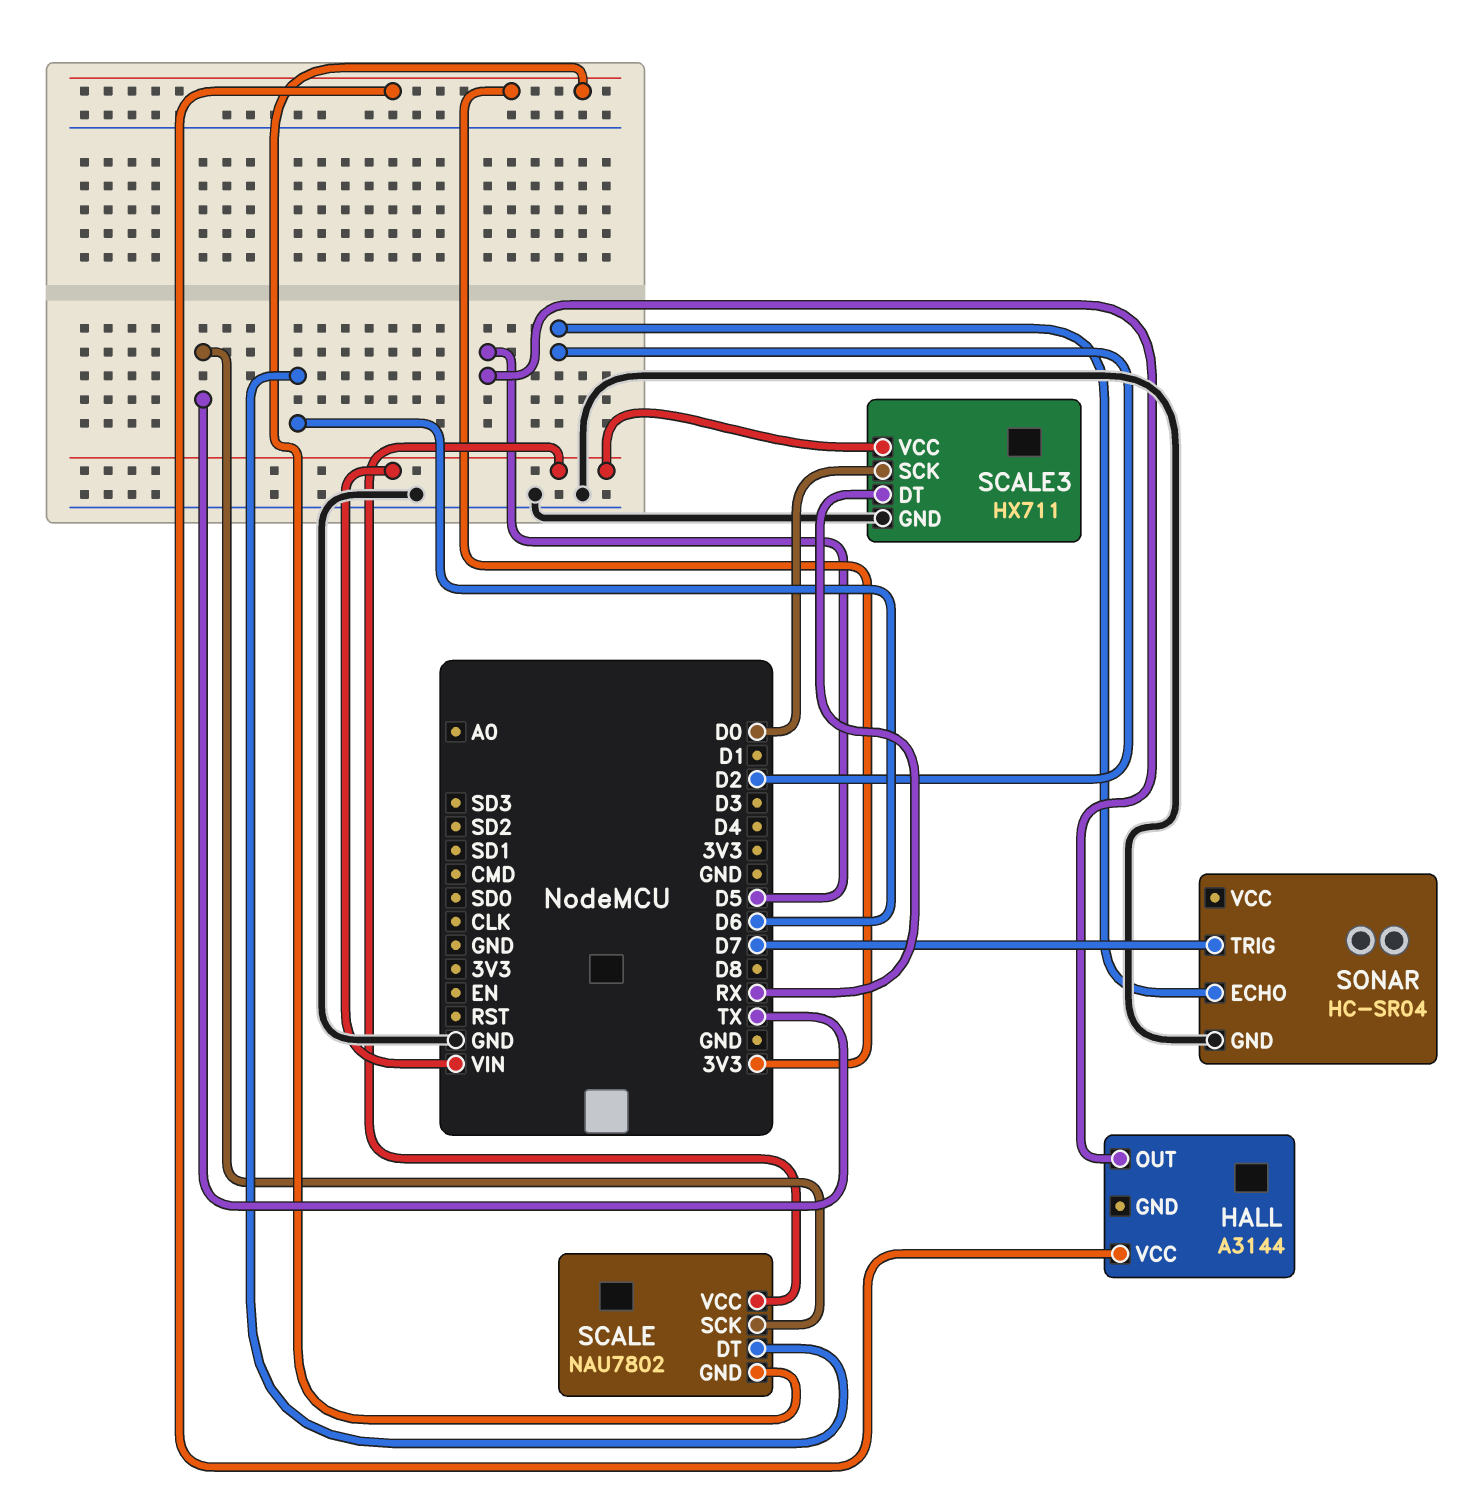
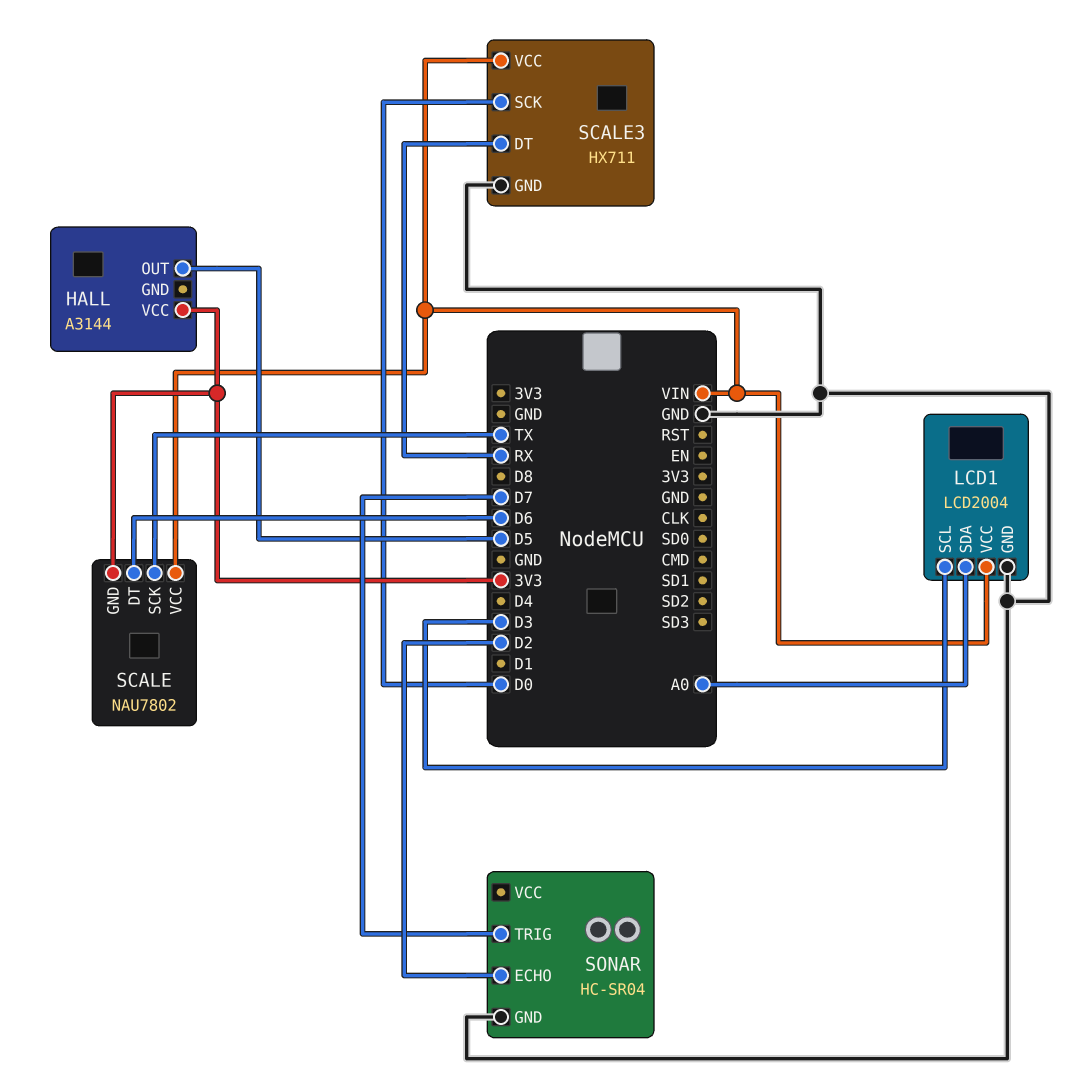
LCD1: none -> LCD2004
LCD1 pin GND: none -> GND
LCD1 pin SCL: none -> D3
LCD1 pin SDA: none -> A0
LCD1 pin VCC: none -> VIN

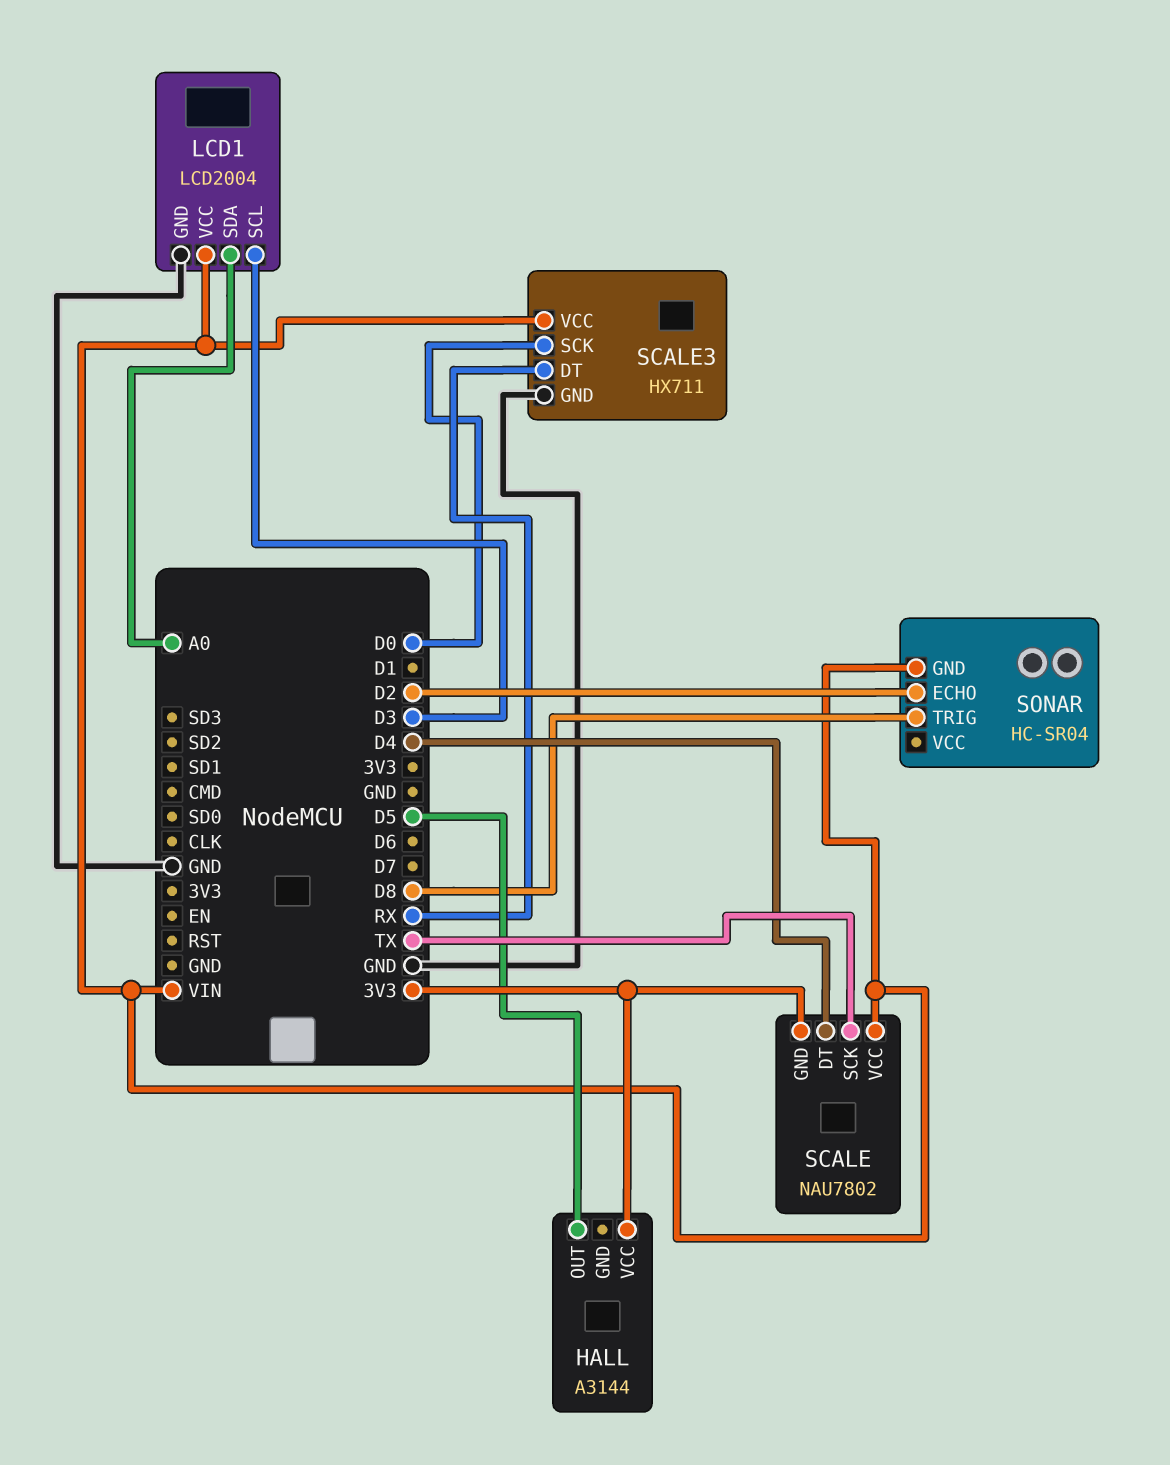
SCALE pin DT: D6 -> D4
SONAR pin GND: GND -> VIN
SONAR pin TRIG: D7 -> D8

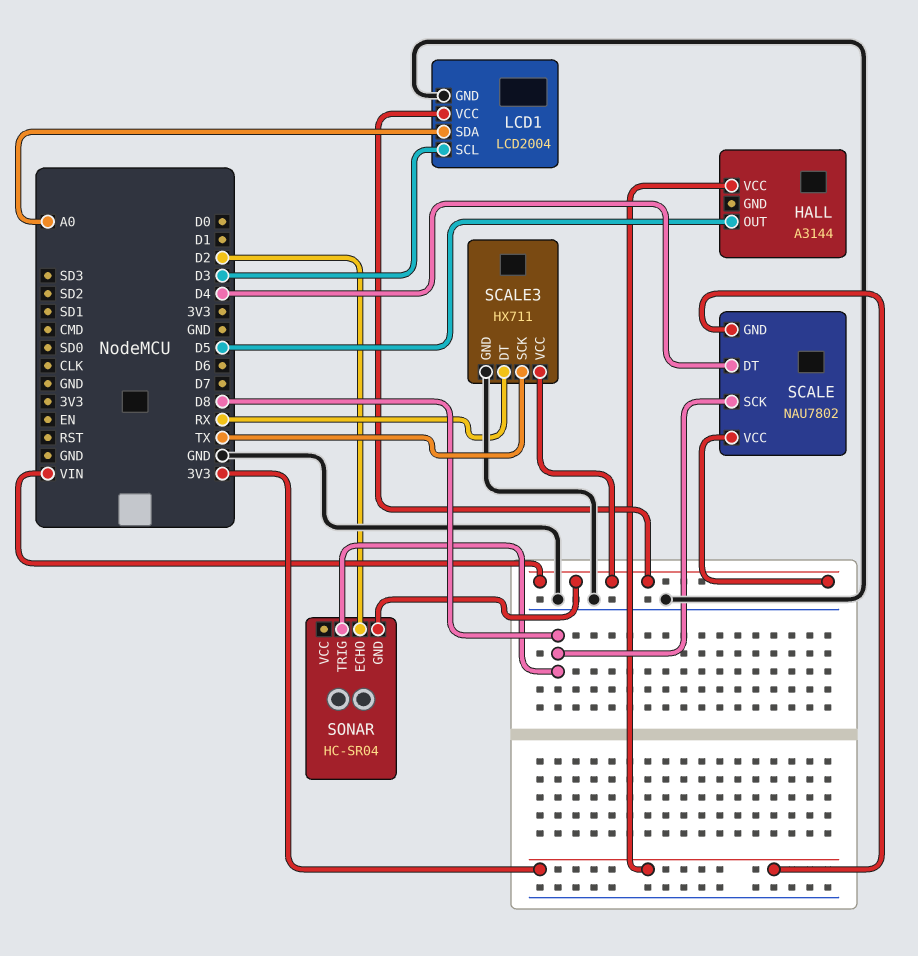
SCALE pin SCK: TX -> D8
SCALE3 pin SCK: D0 -> TX

